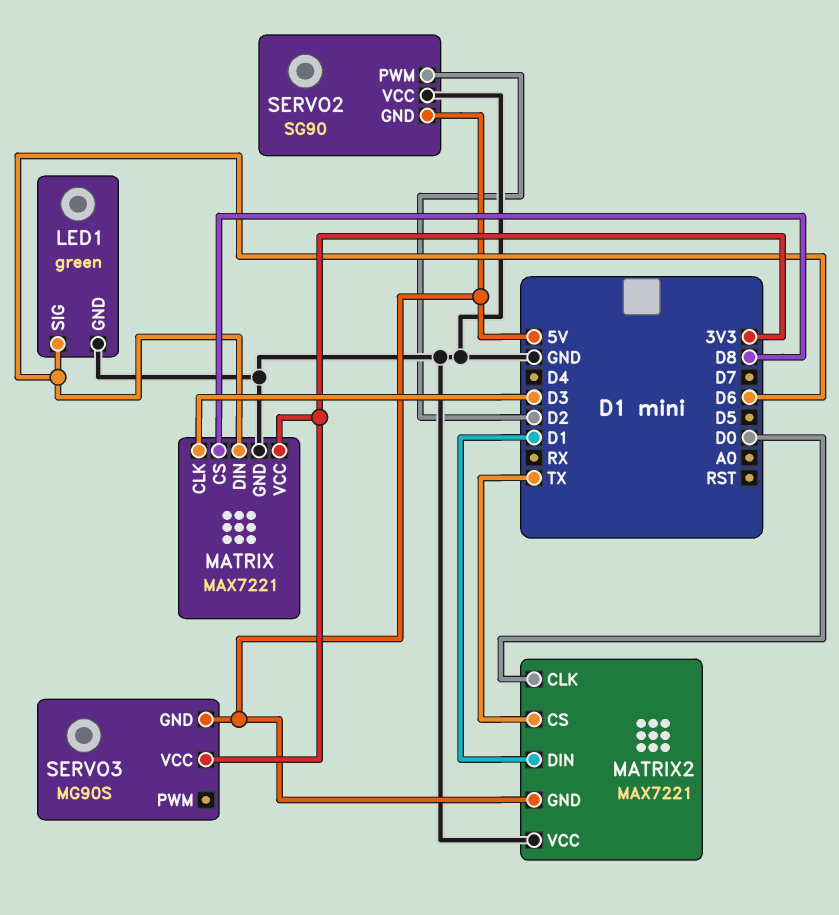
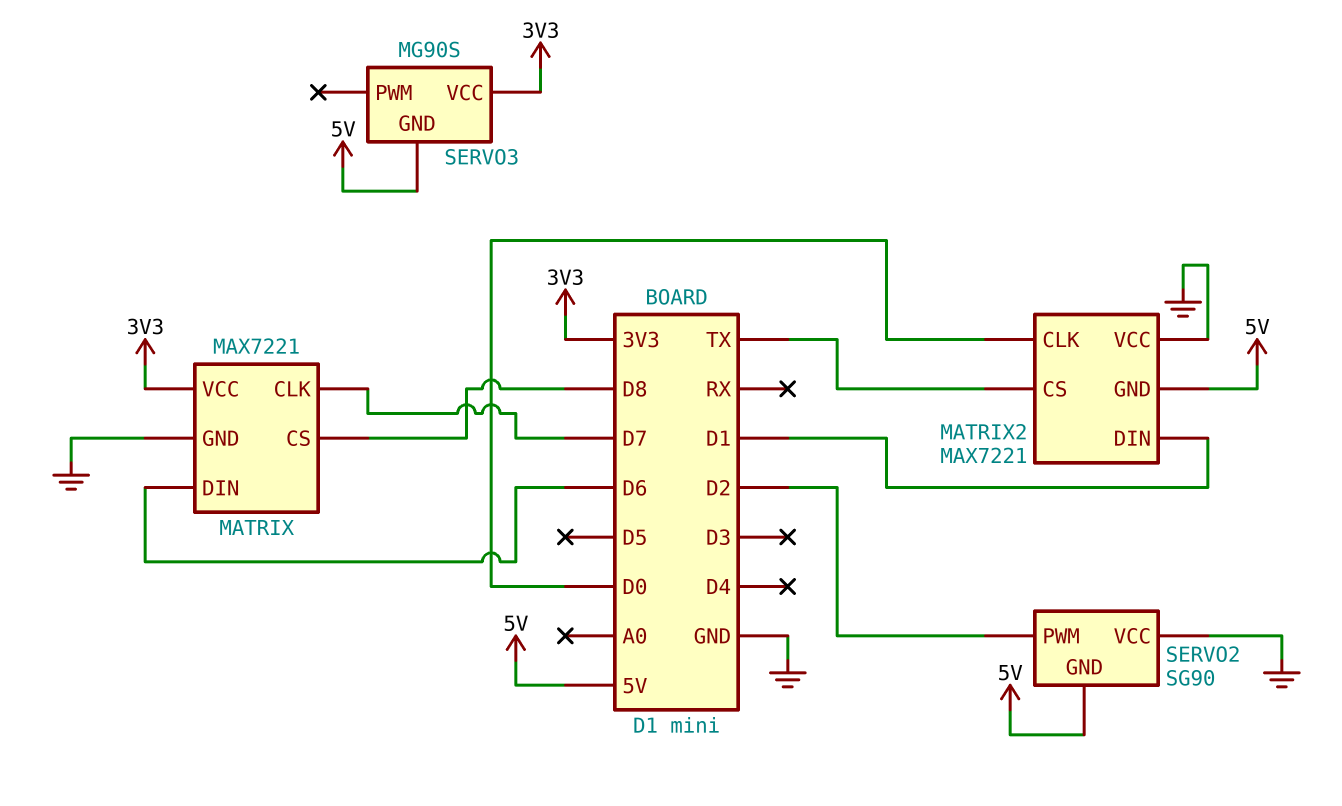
LED1: green -> none
LED1 pin GND: GND -> none
LED1 pin SIG: D6 -> none
MATRIX pin CLK: D3 -> D7

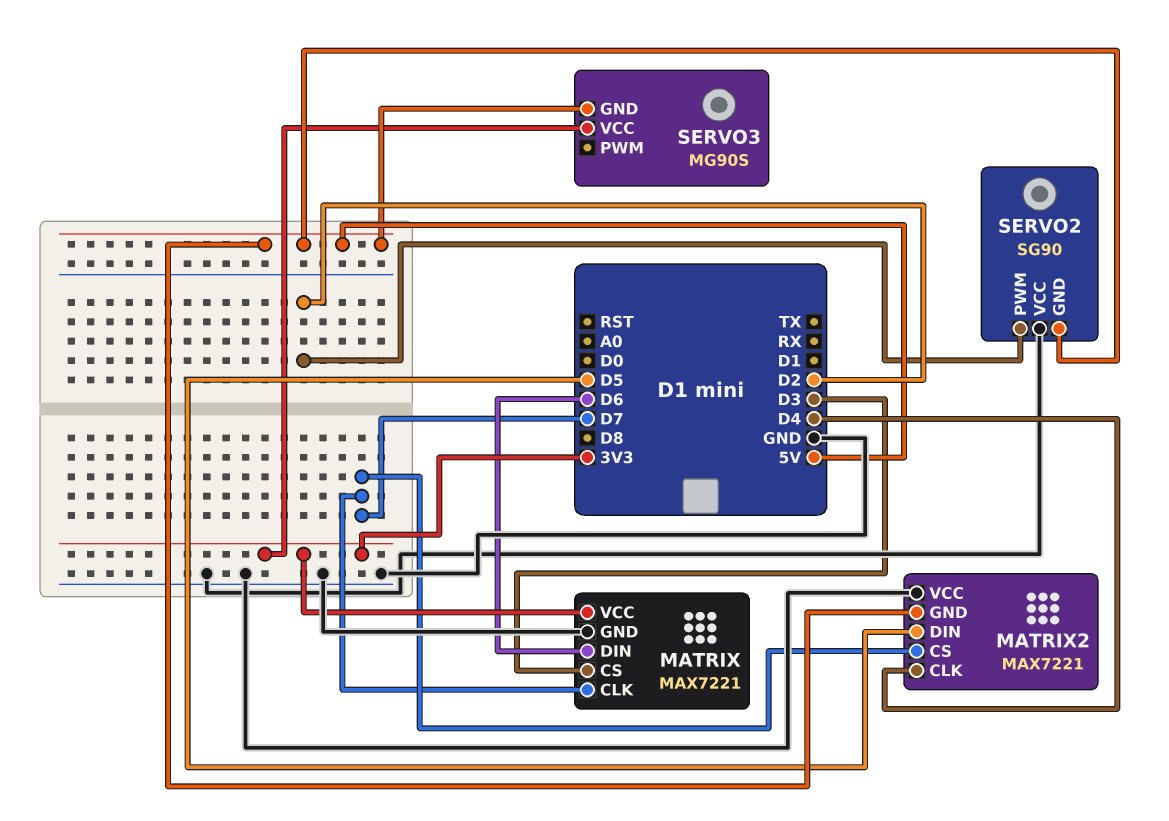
MATRIX pin CS: D8 -> D3
MATRIX2 pin CLK: D0 -> D4
MATRIX2 pin CS: TX -> D7
MATRIX2 pin DIN: D1 -> D5

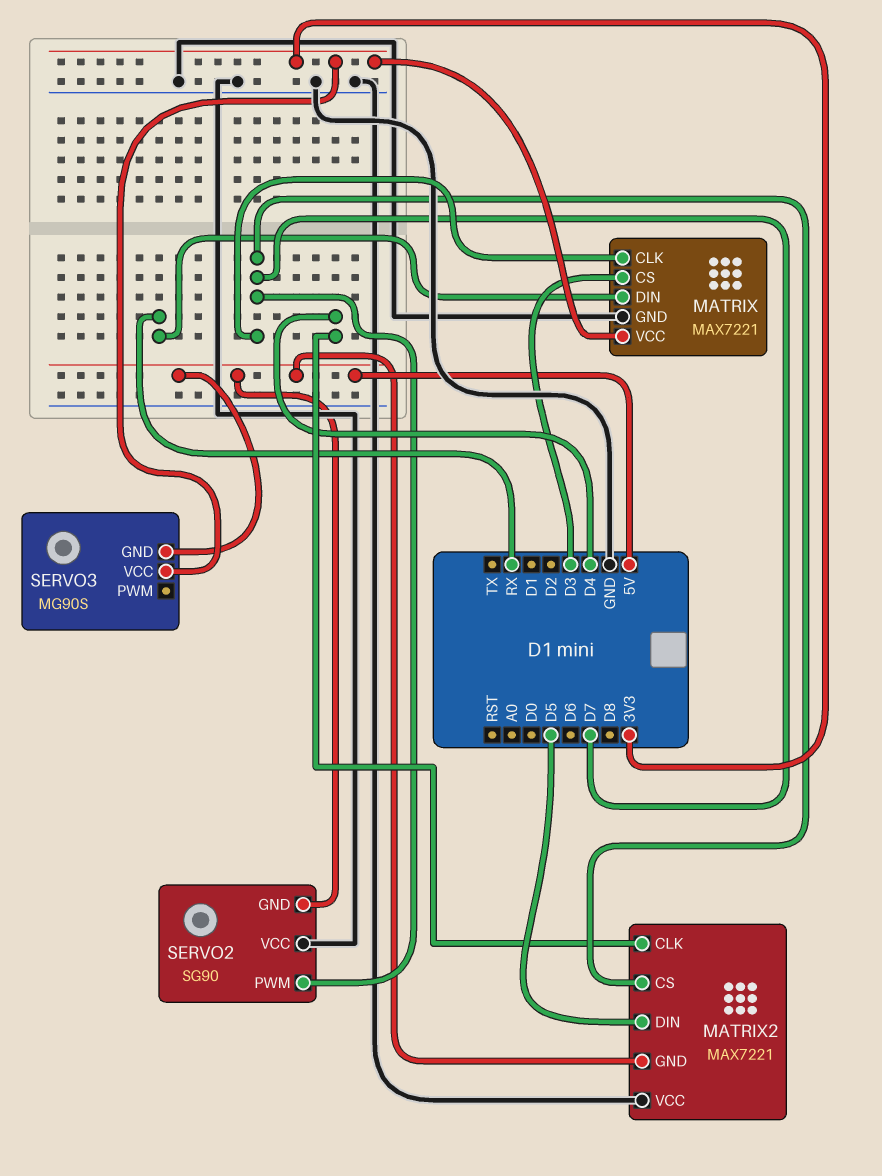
MATRIX pin DIN: D6 -> RX
SERVO2 pin PWM: D2 -> D7

